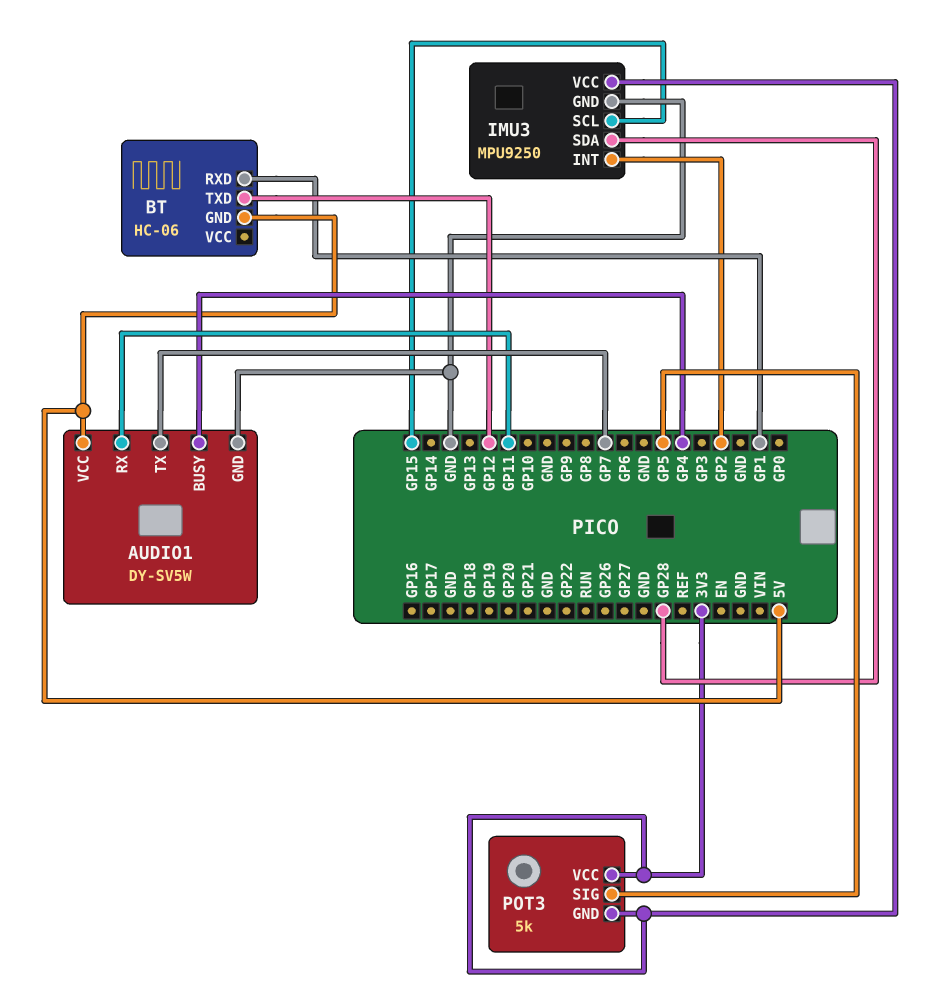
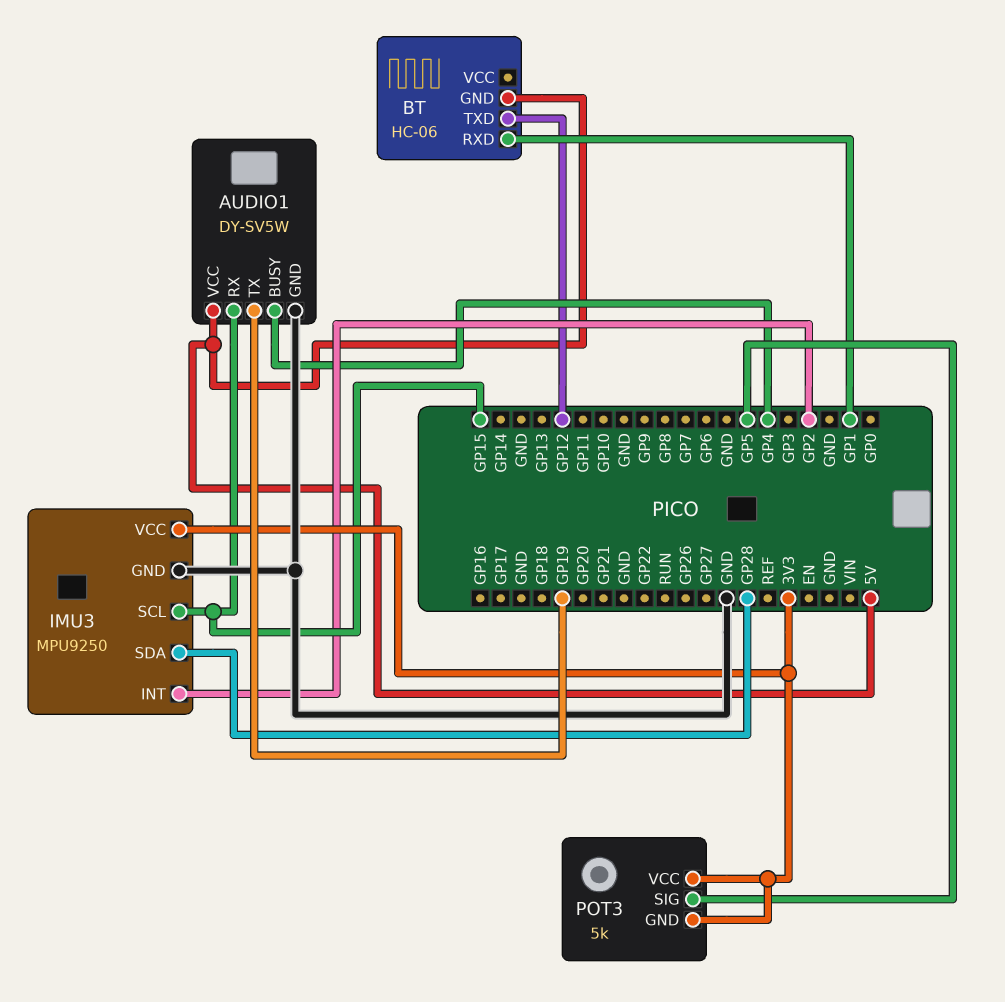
AUDIO1 pin RX: GP11 -> GP15
AUDIO1 pin TX: GP7 -> GP19

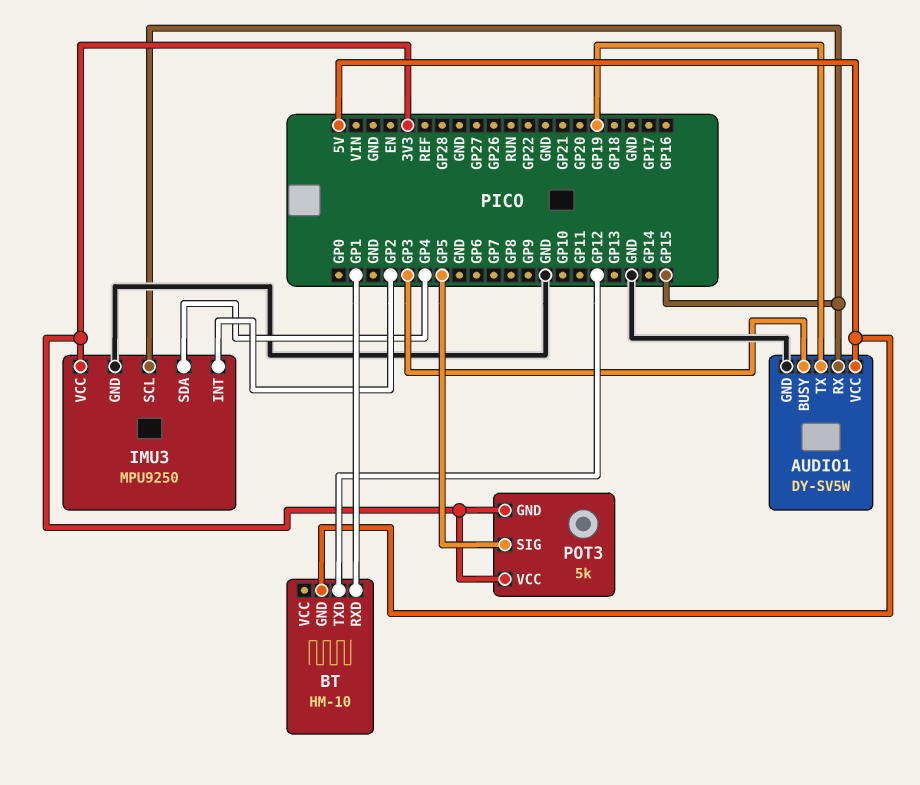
AUDIO1 pin BUSY: GP4 -> GP3
BT: HC-06 -> HM-10
IMU3 pin SDA: GP28 -> GP4

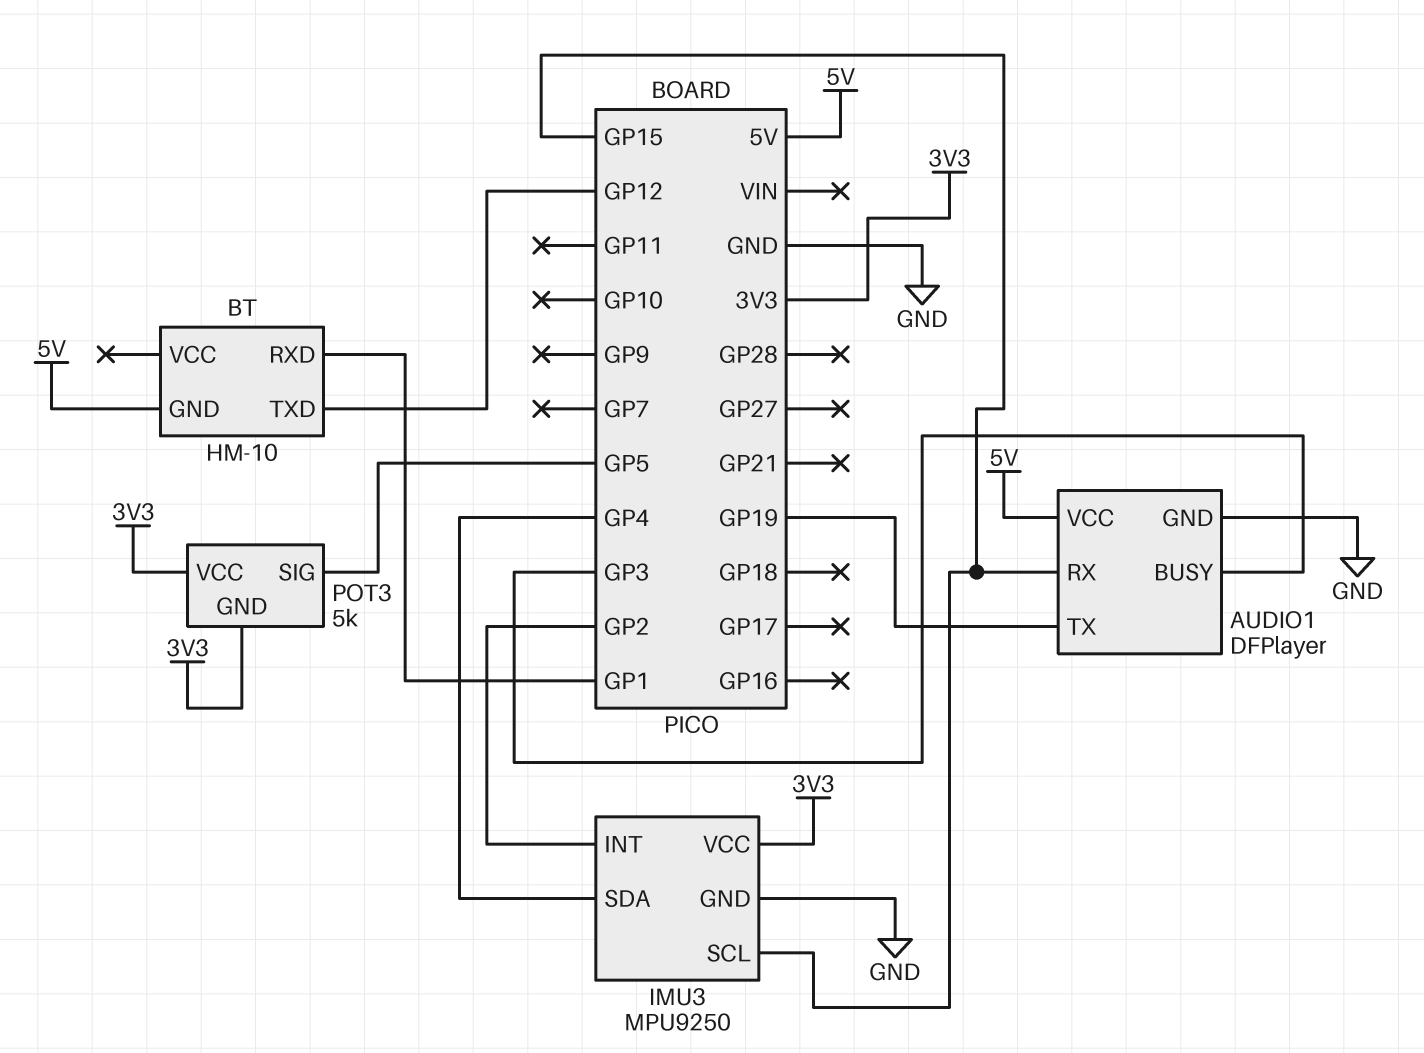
AUDIO1: DY-SV5W -> DFPlayer

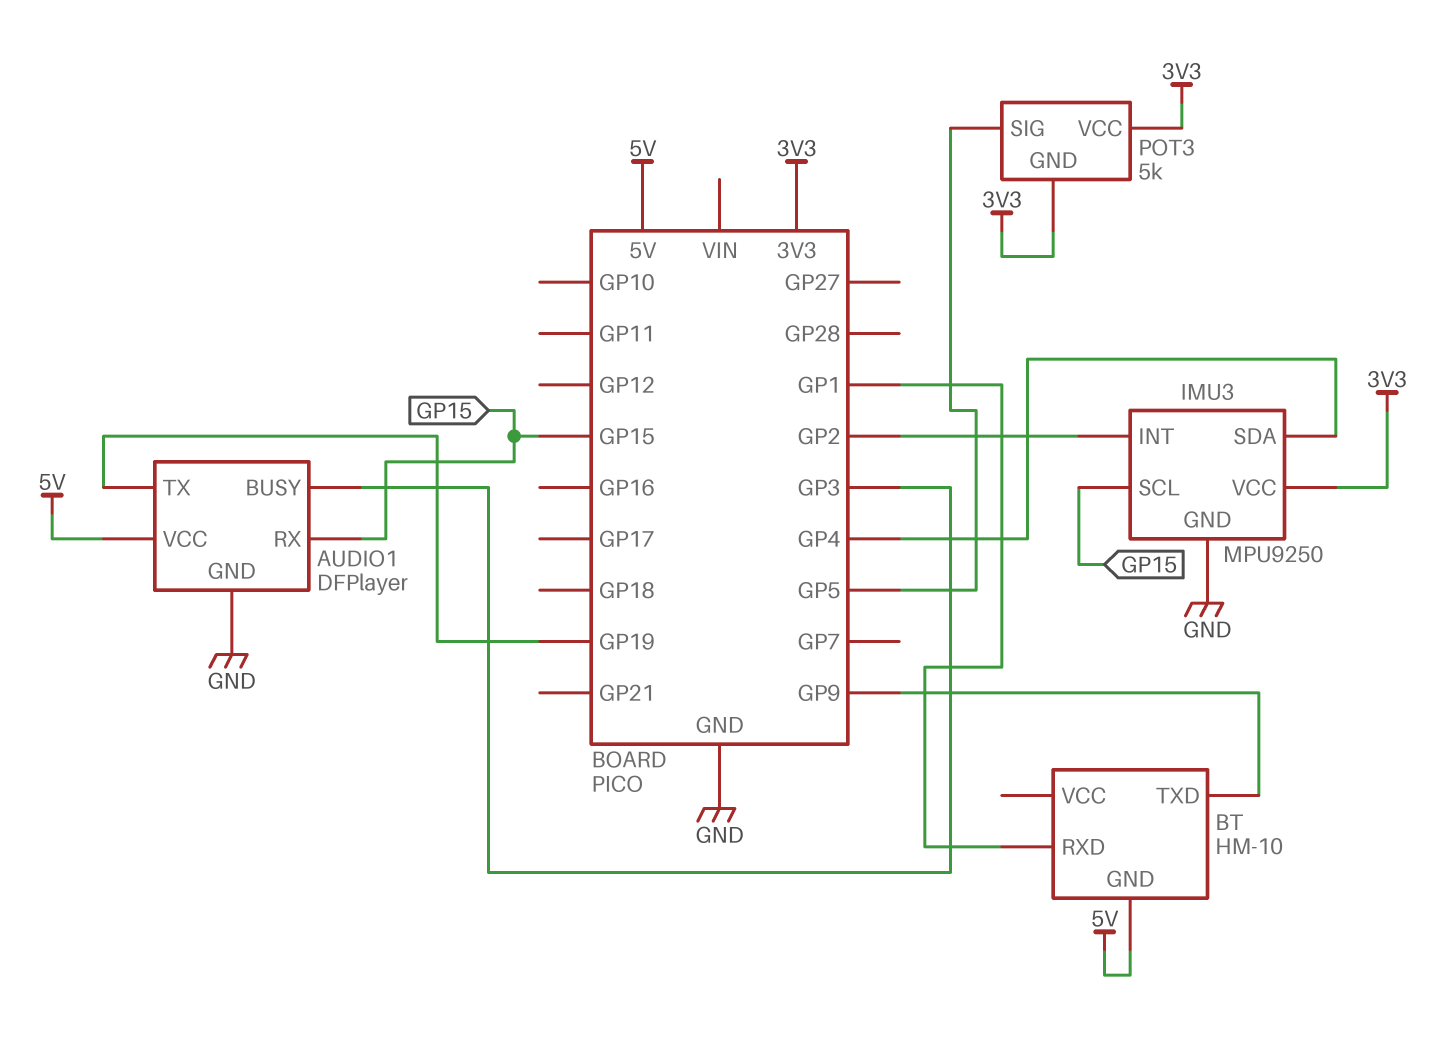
BT pin TXD: GP12 -> GP9

